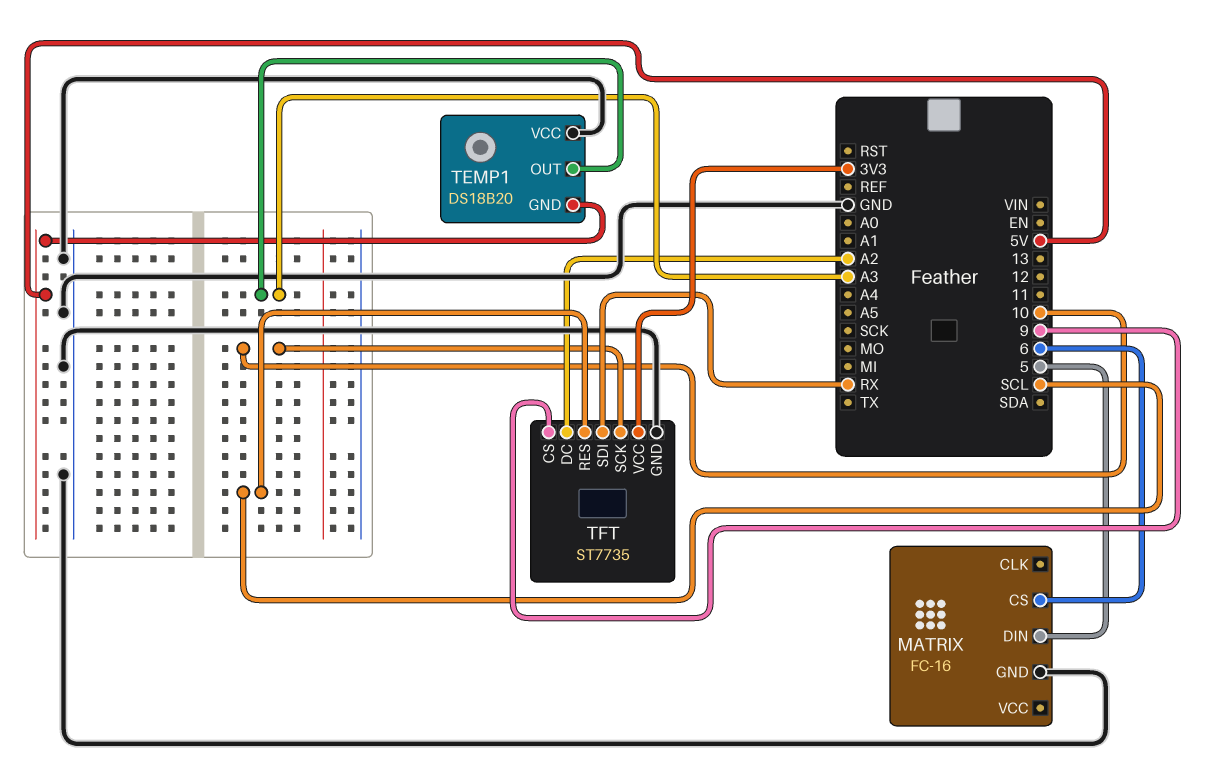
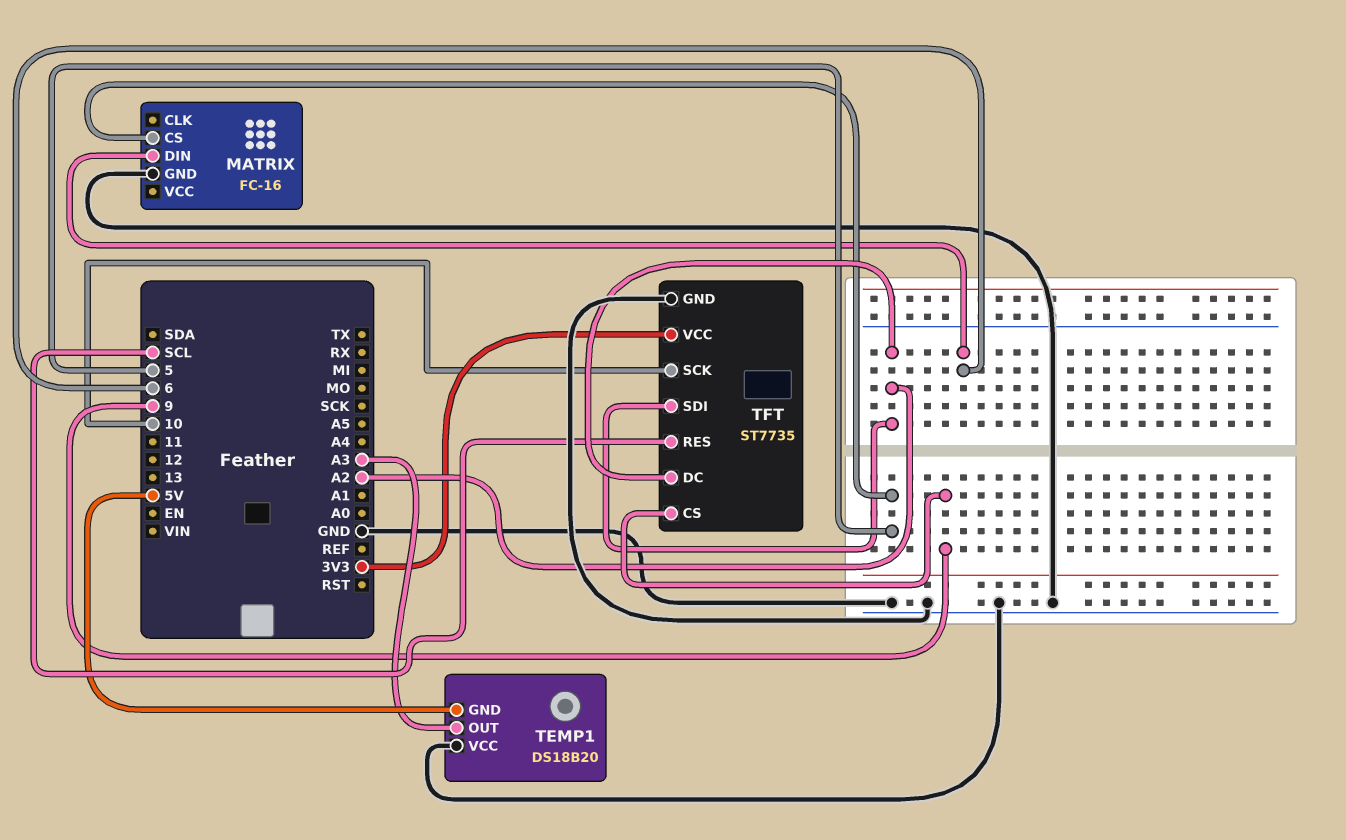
MATRIX pin CS: 6 -> 5
MATRIX pin DIN: 5 -> 6
TFT pin SDI: RX -> A2

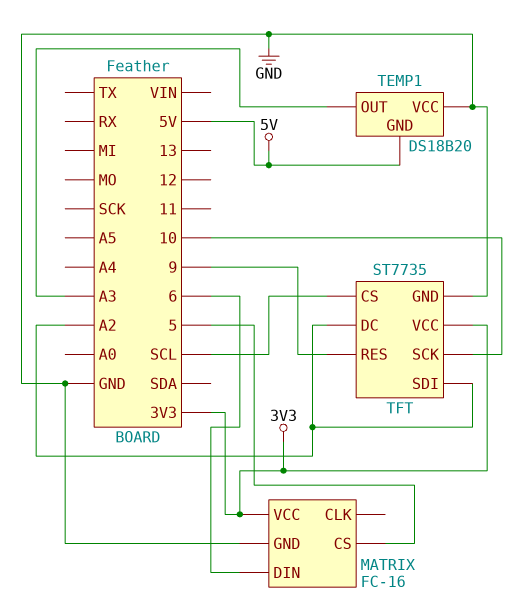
MATRIX pin VCC: none -> 3V3
TFT pin CS: 9 -> SCL
TFT pin RES: SCL -> 9

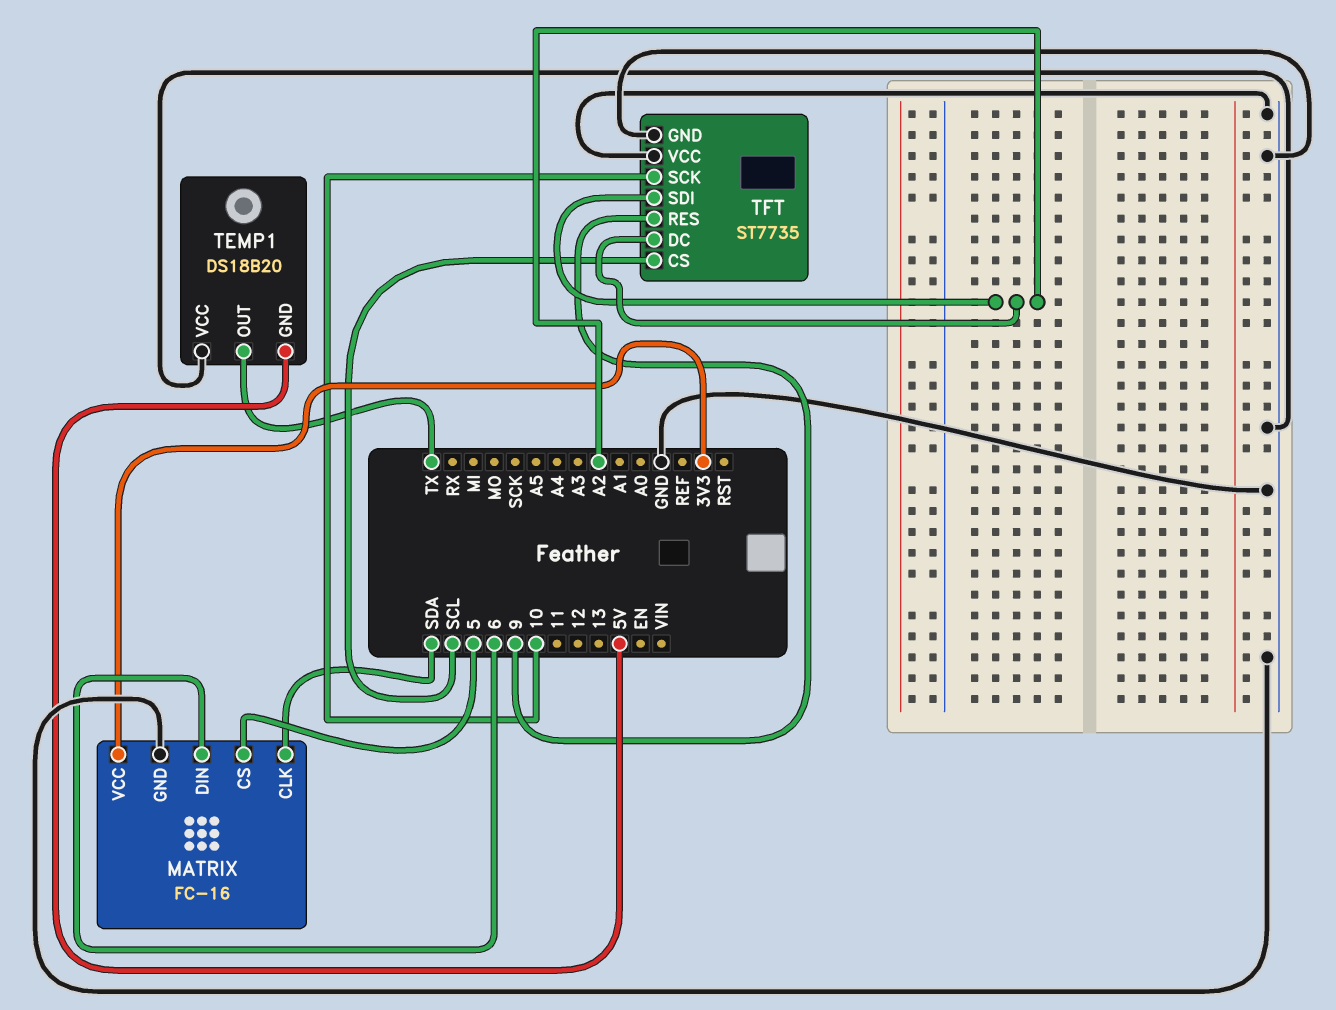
MATRIX pin CLK: none -> SDA
TEMP1 pin OUT: A3 -> TX
TFT pin VCC: 3V3 -> GND

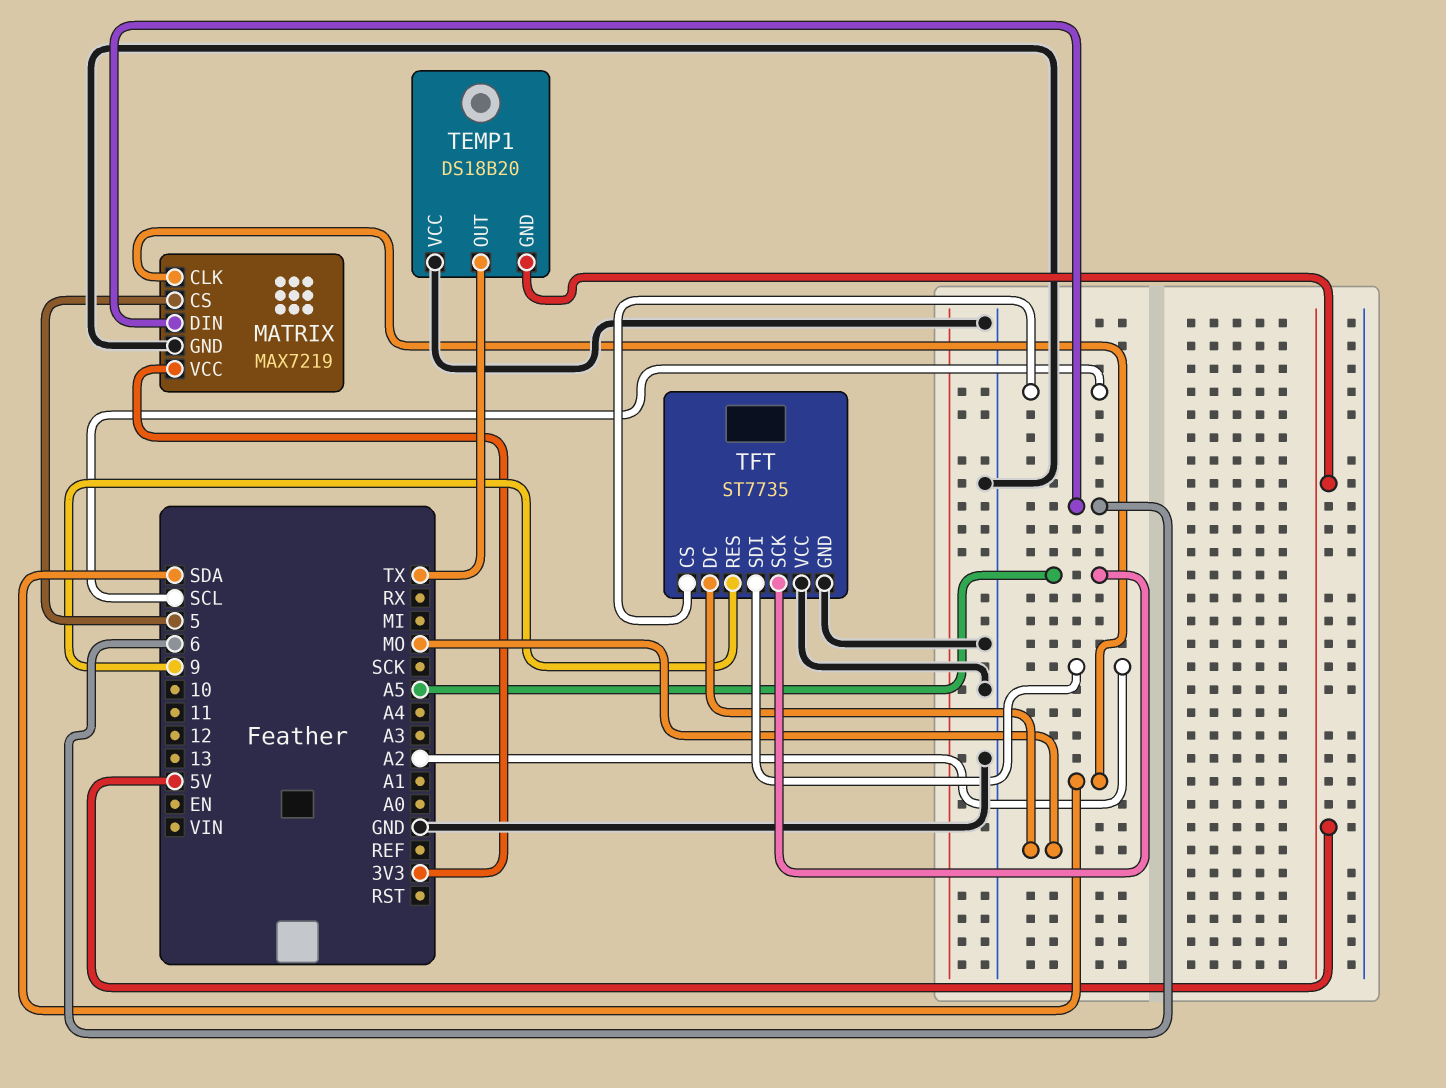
MATRIX: FC-16 -> MAX7219
TFT pin DC: A2 -> MO
TFT pin SCK: 10 -> A5

